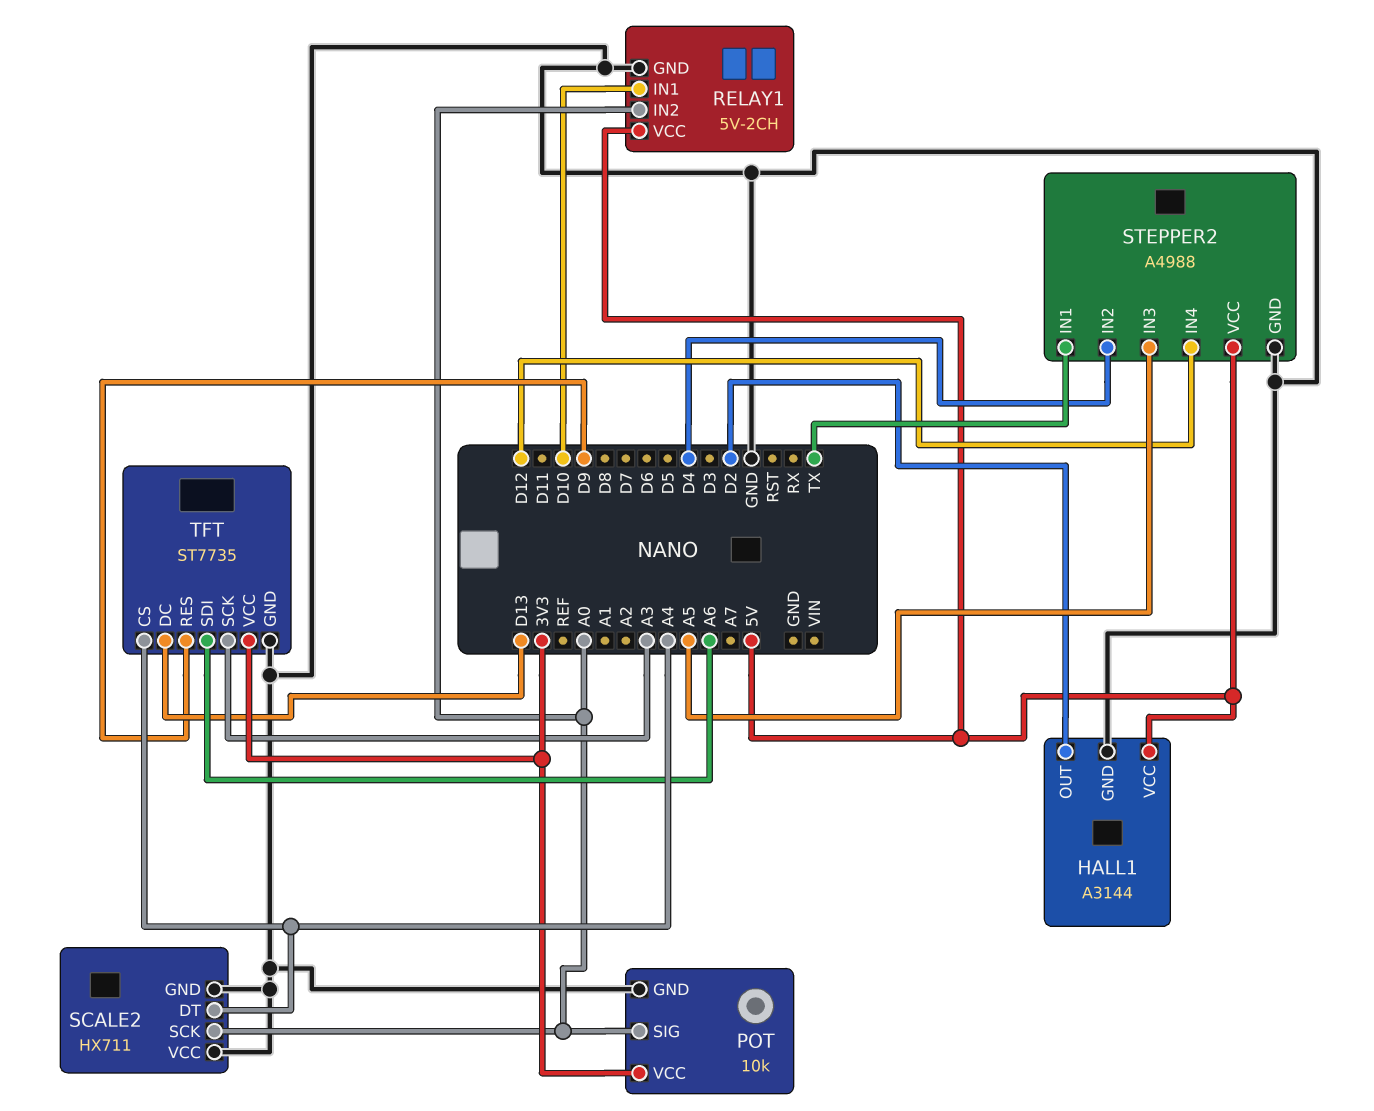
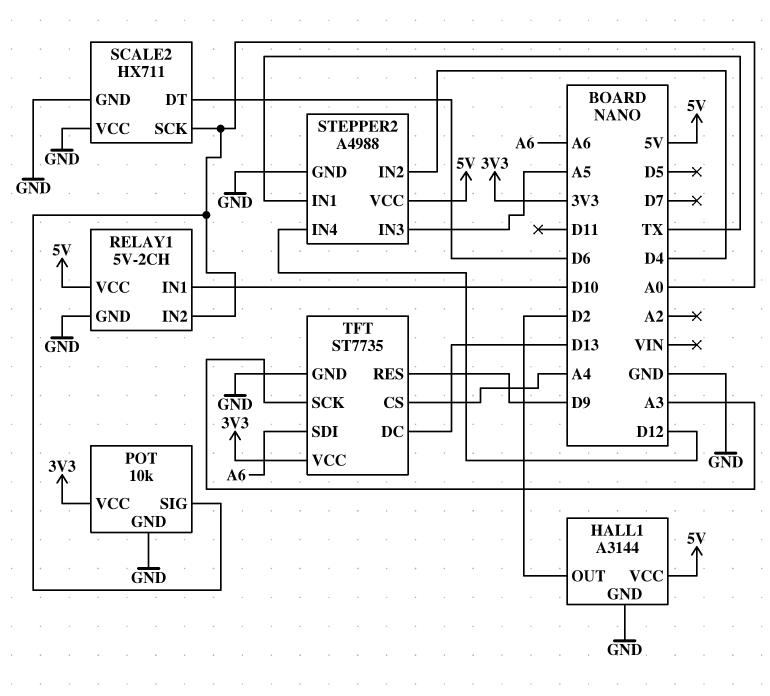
SCALE2 pin DT: A4 -> D6

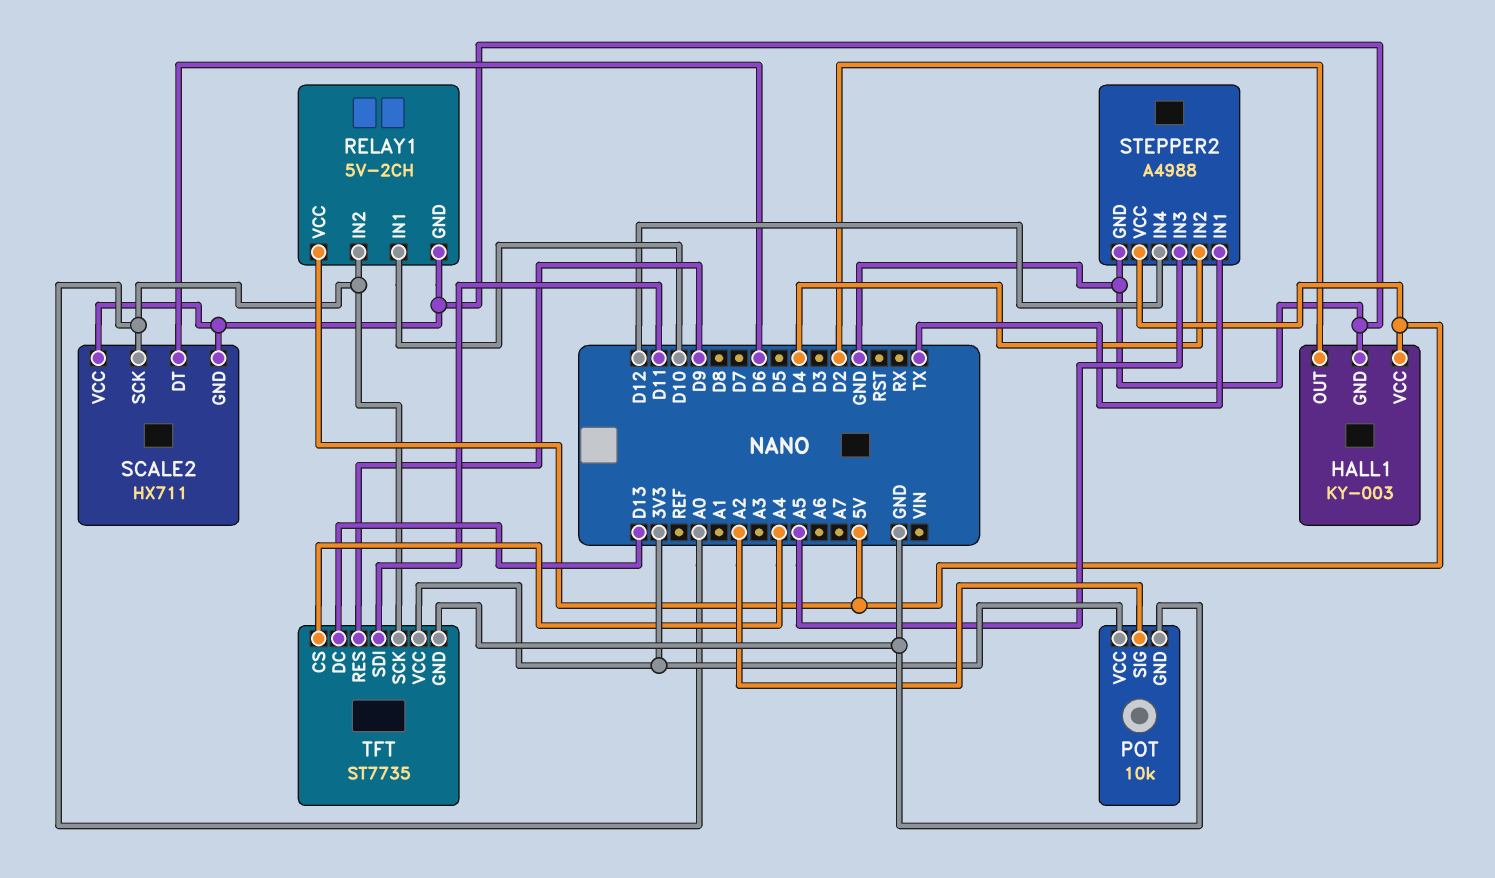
HALL1: A3144 -> KY-003
POT pin SIG: A0 -> A2
TFT pin SCK: A3 -> A0
TFT pin SDI: A6 -> D11

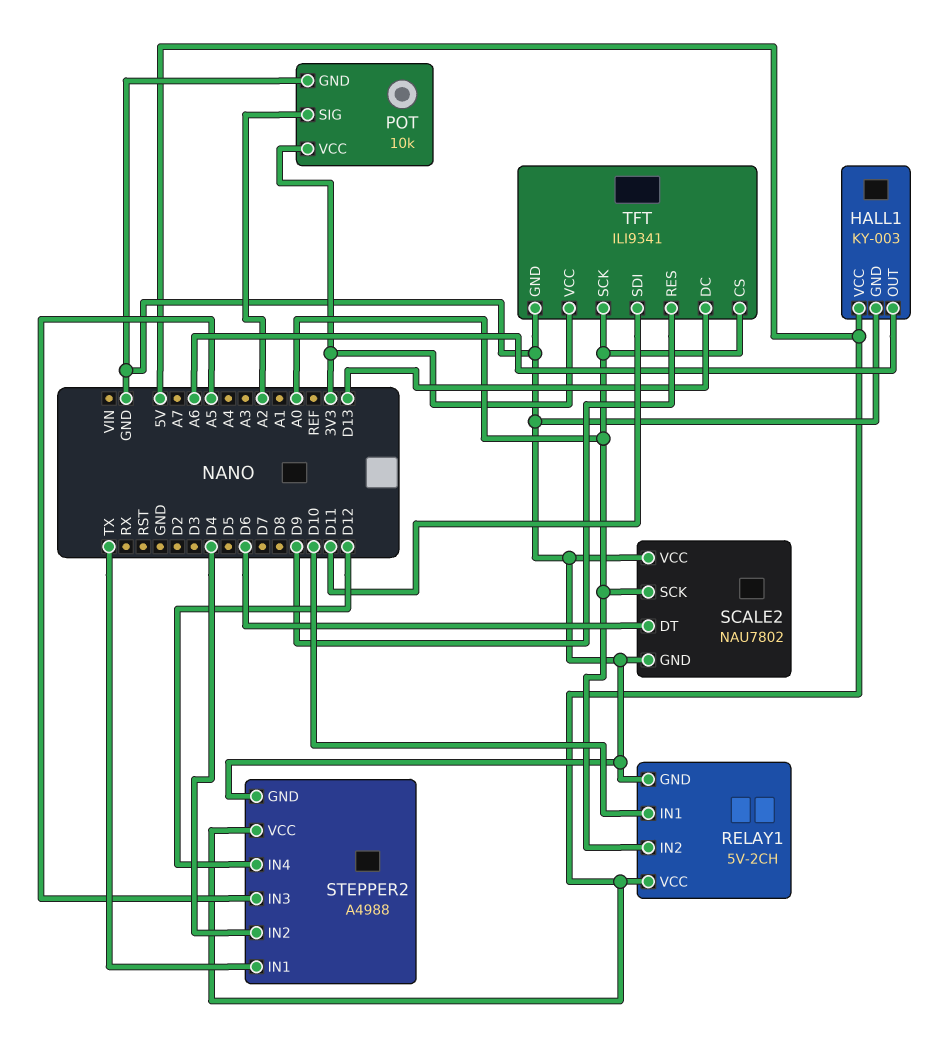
HALL1 pin OUT: D2 -> A6
SCALE2: HX711 -> NAU7802
TFT: ST7735 -> ILI9341
TFT pin CS: A4 -> A0

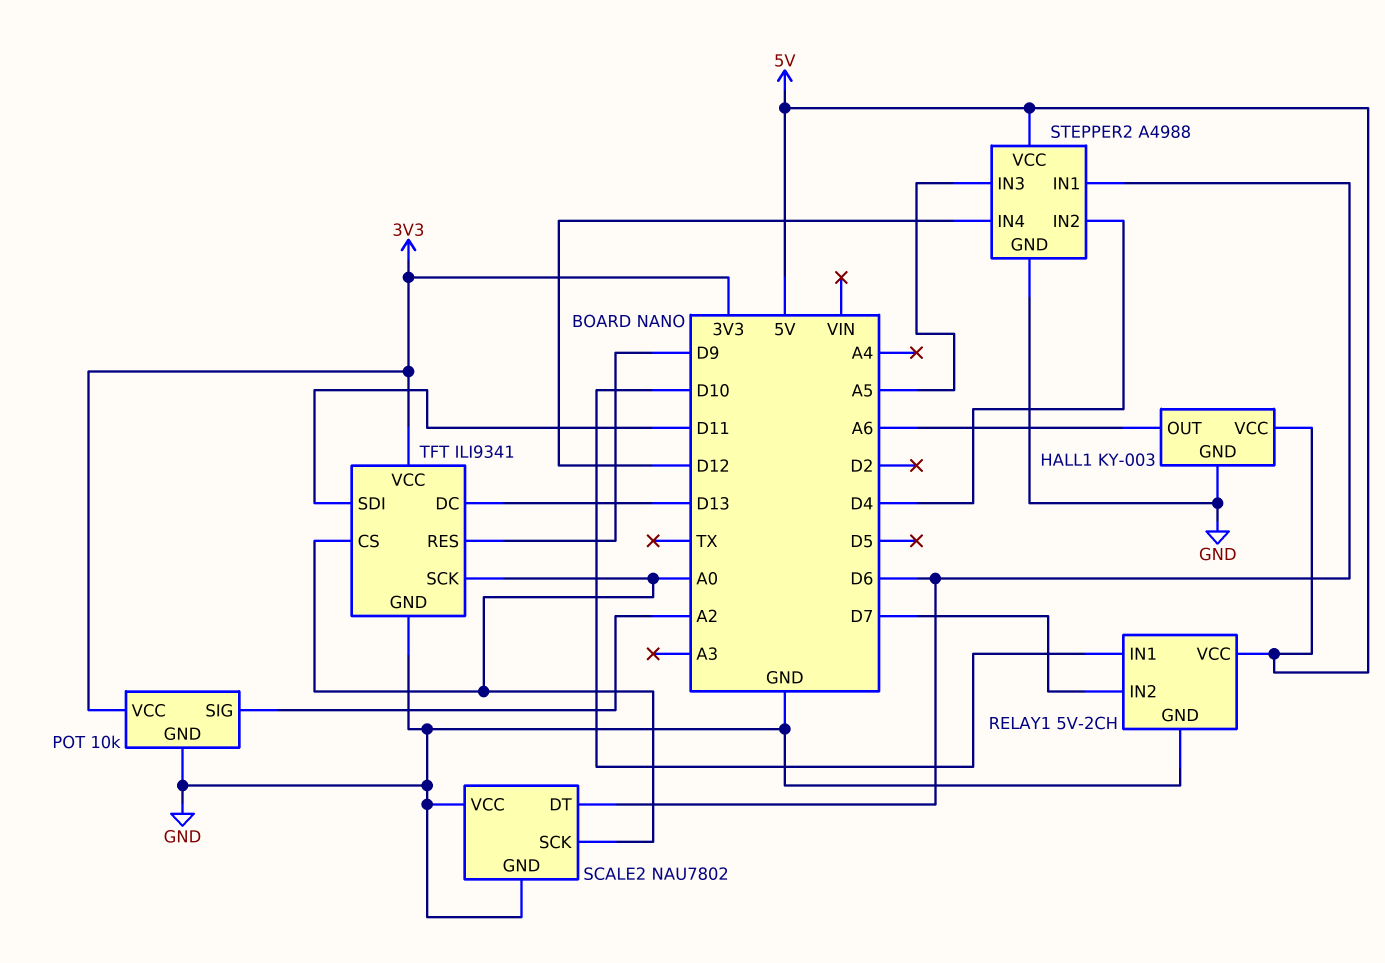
RELAY1 pin IN2: A0 -> D7
STEPPER2 pin IN1: TX -> D6

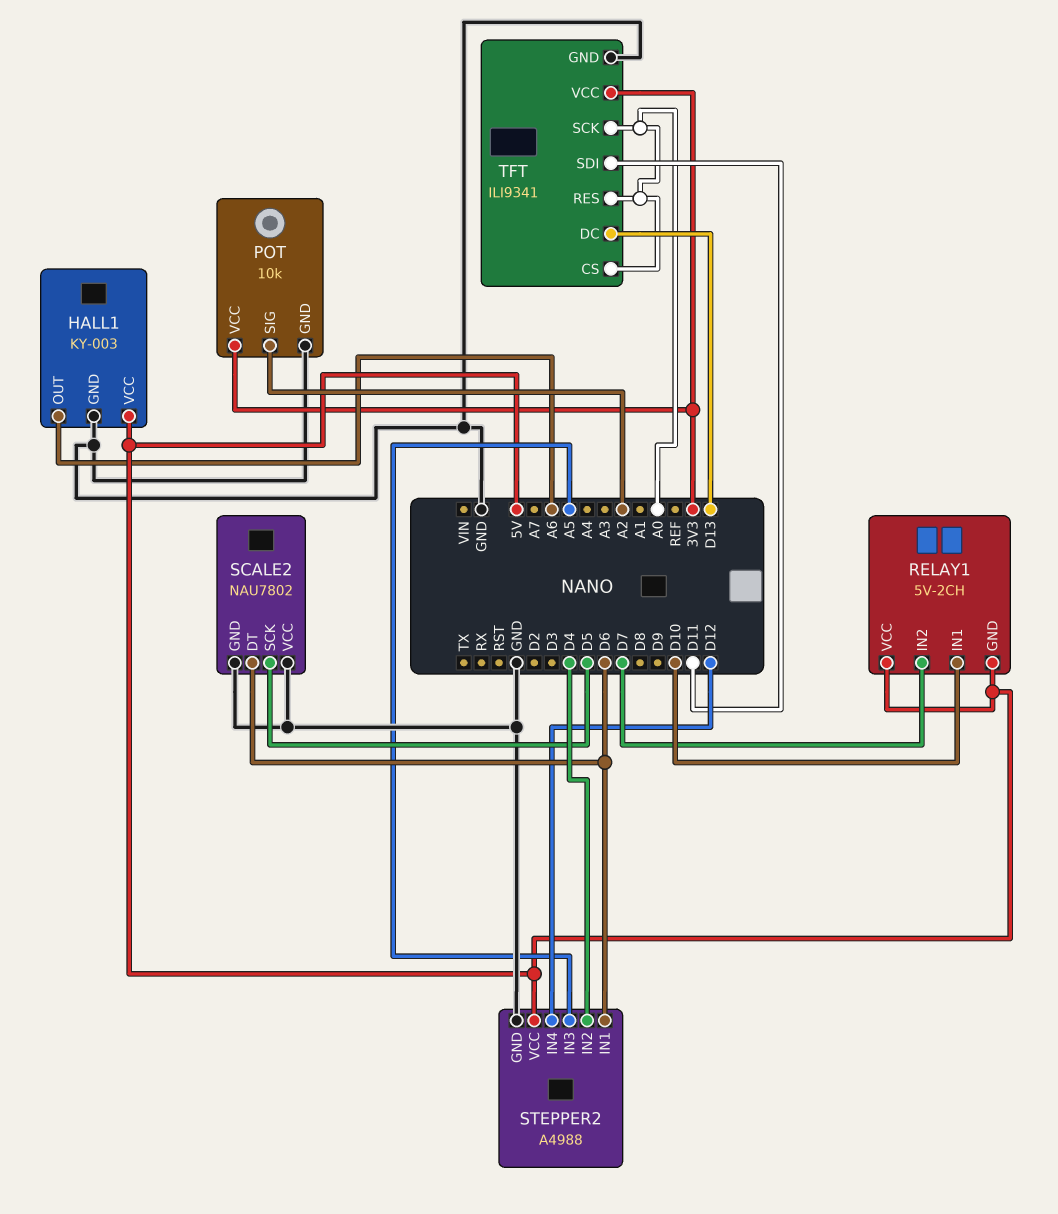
RELAY1 pin GND: GND -> 5V
SCALE2 pin SCK: A0 -> D5
TFT pin RES: D9 -> A0

